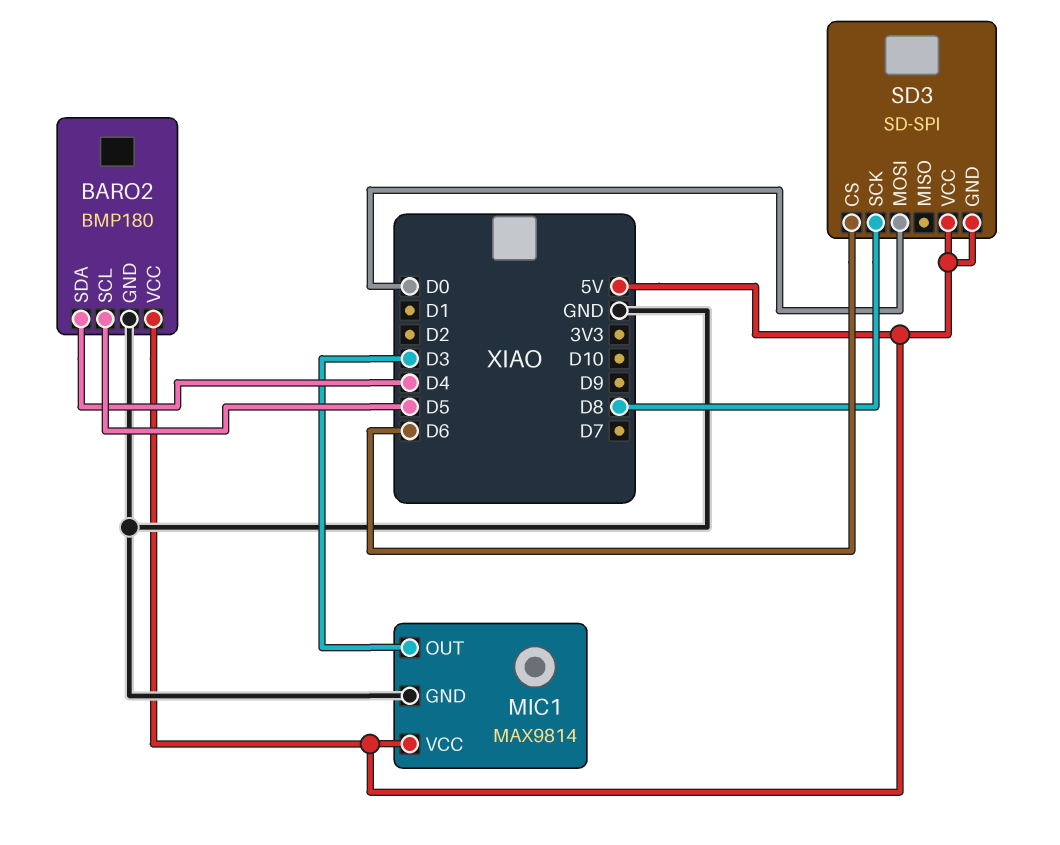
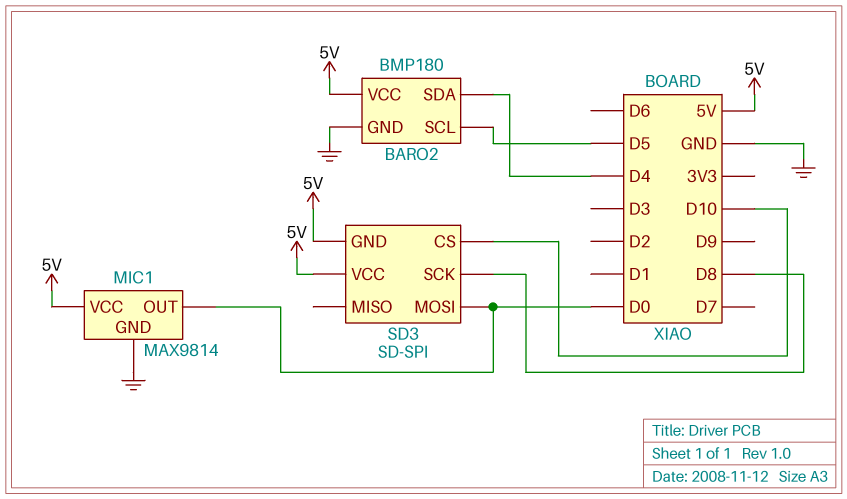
MIC1 pin OUT: D3 -> D0
SD3 pin CS: D6 -> D10

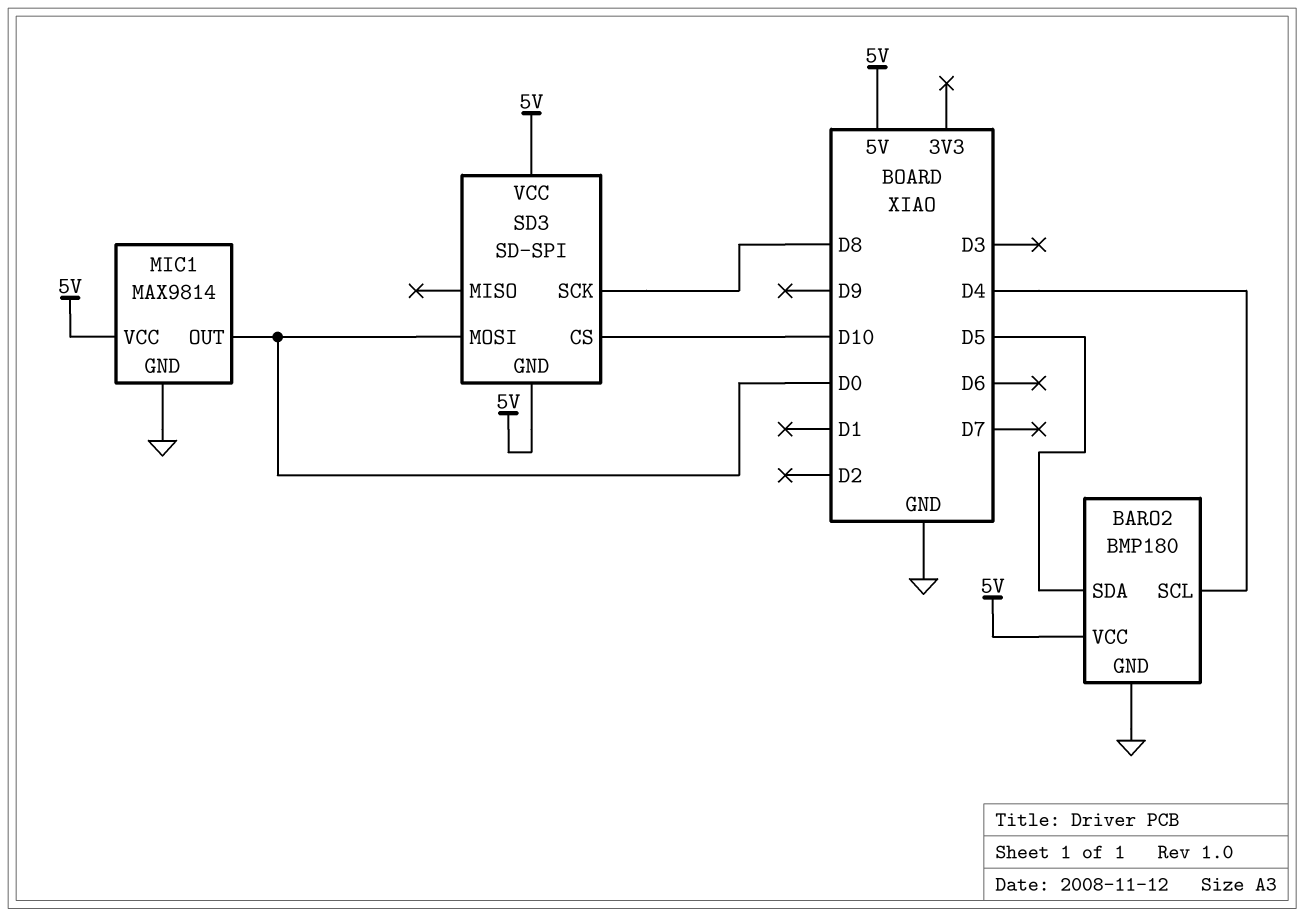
BARO2 pin SCL: D5 -> D4
BARO2 pin SDA: D4 -> D5

